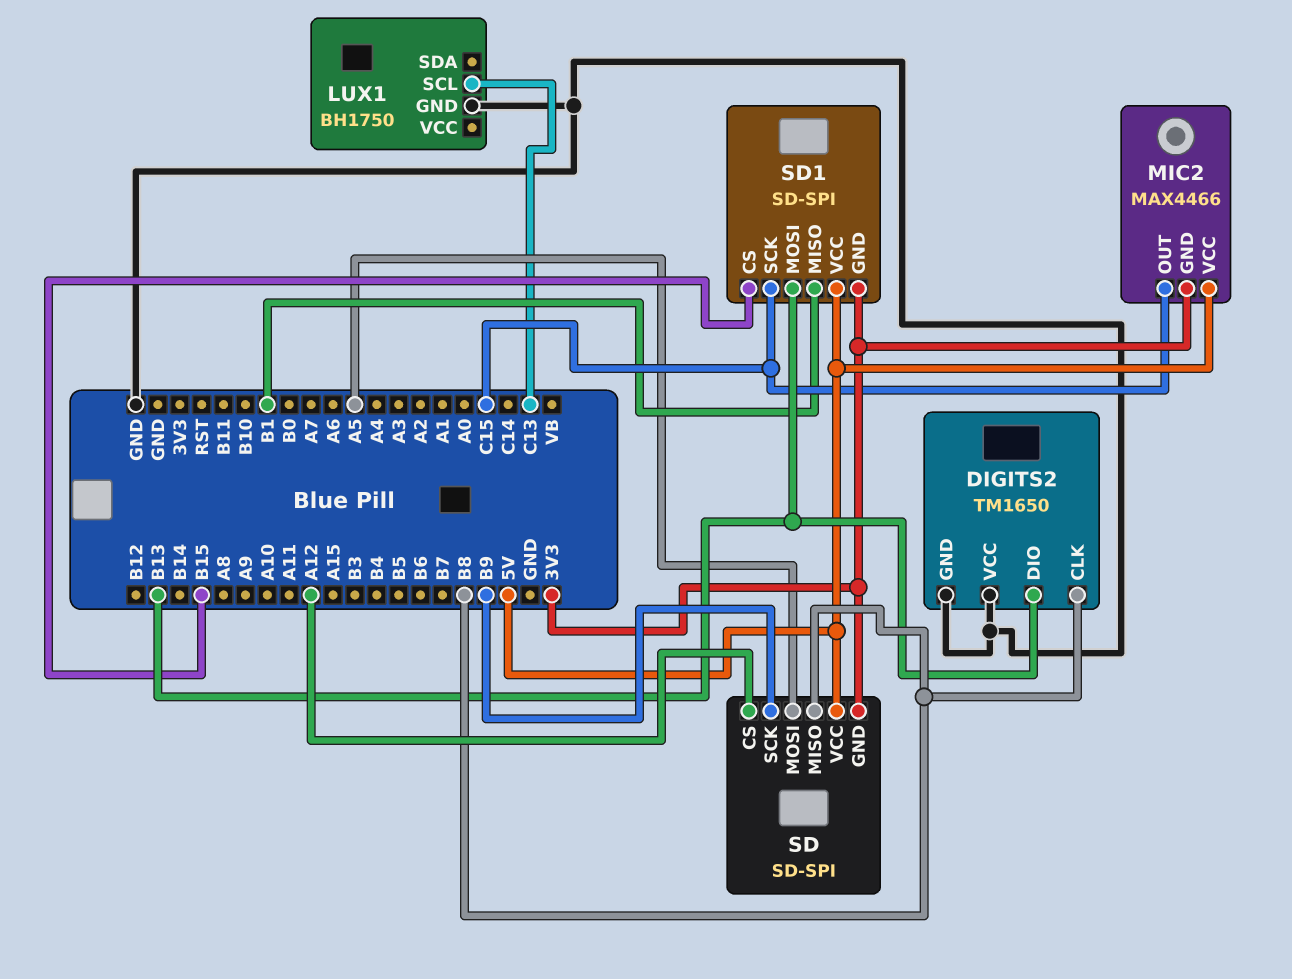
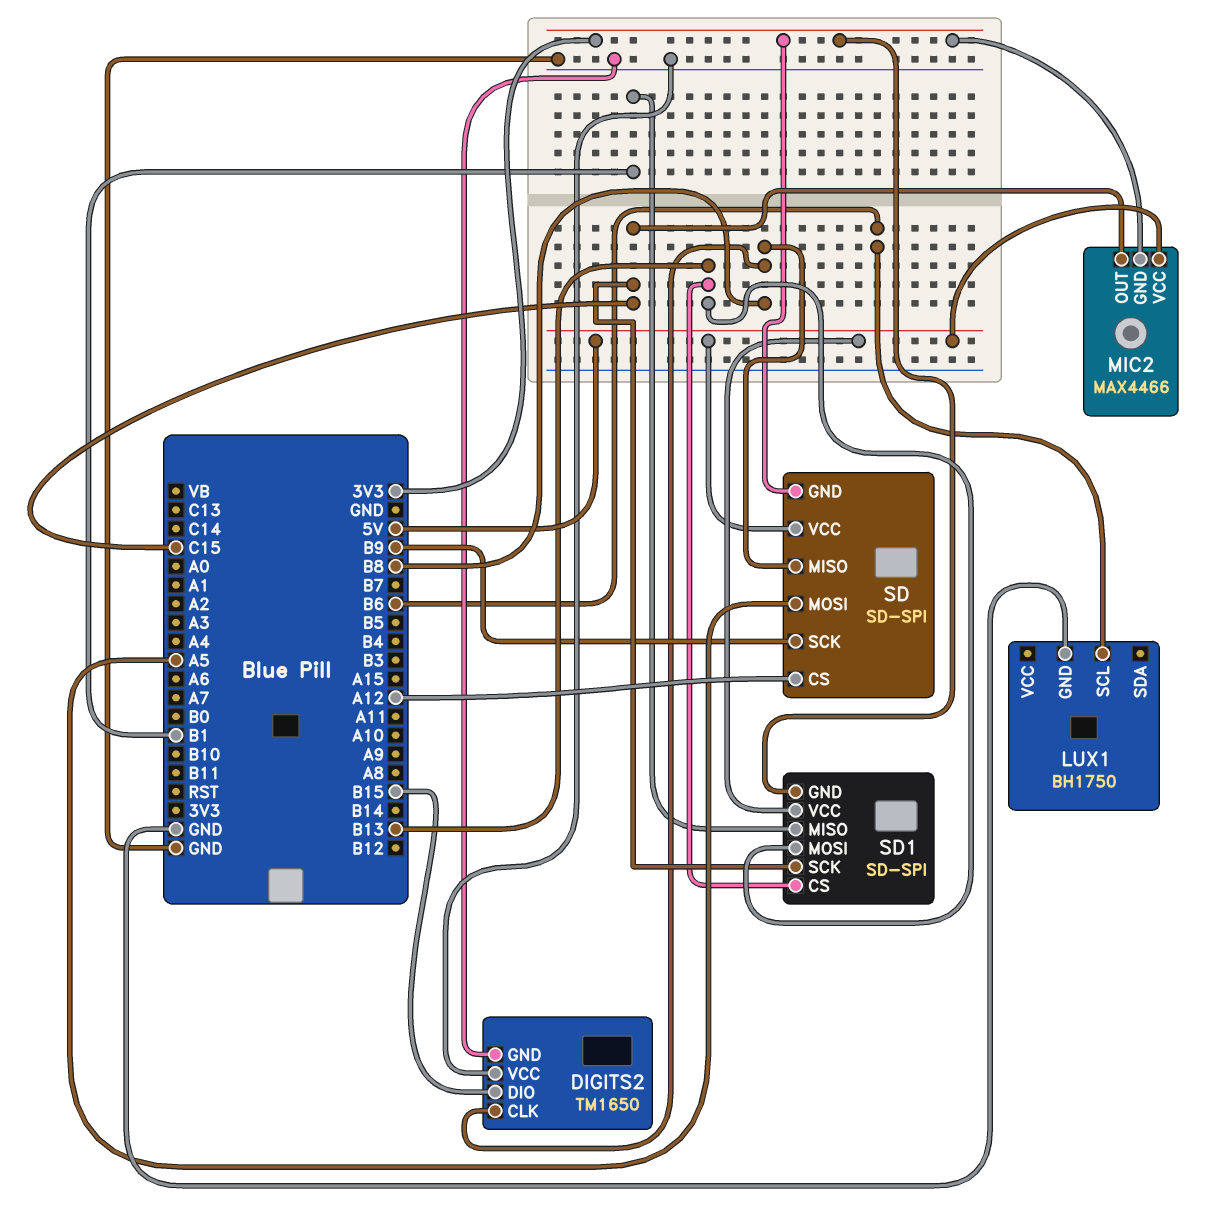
DIGITS2 pin DIO: B13 -> B15
LUX1 pin SCL: C13 -> B6
SD1 pin CS: B15 -> B13

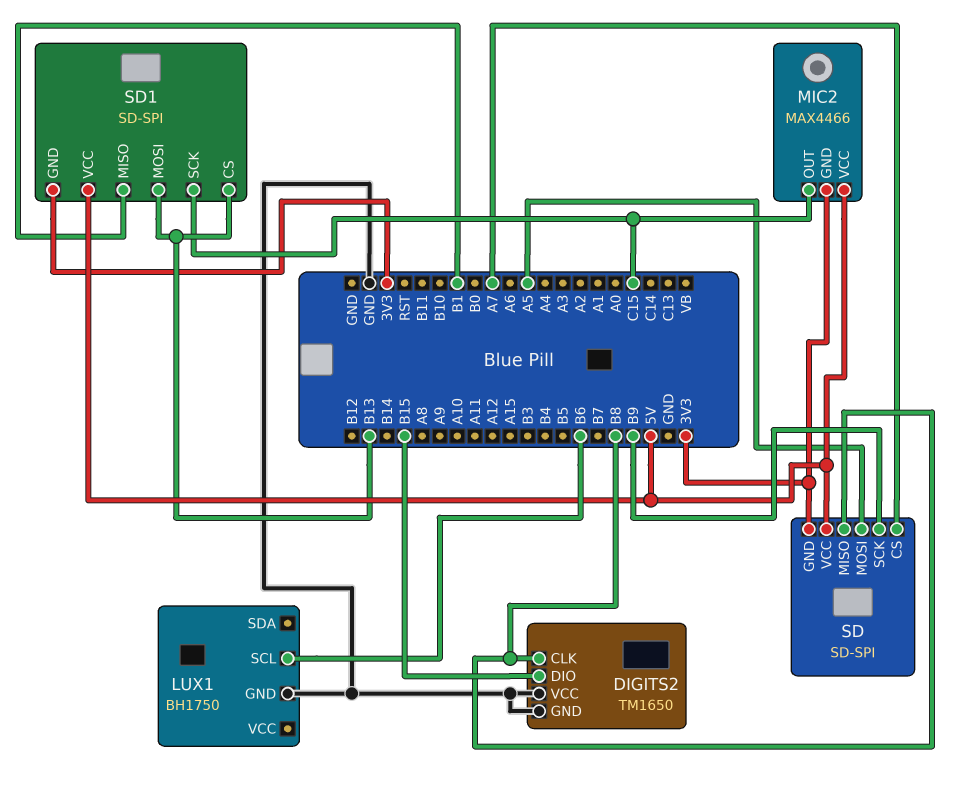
SD pin CS: A12 -> A7

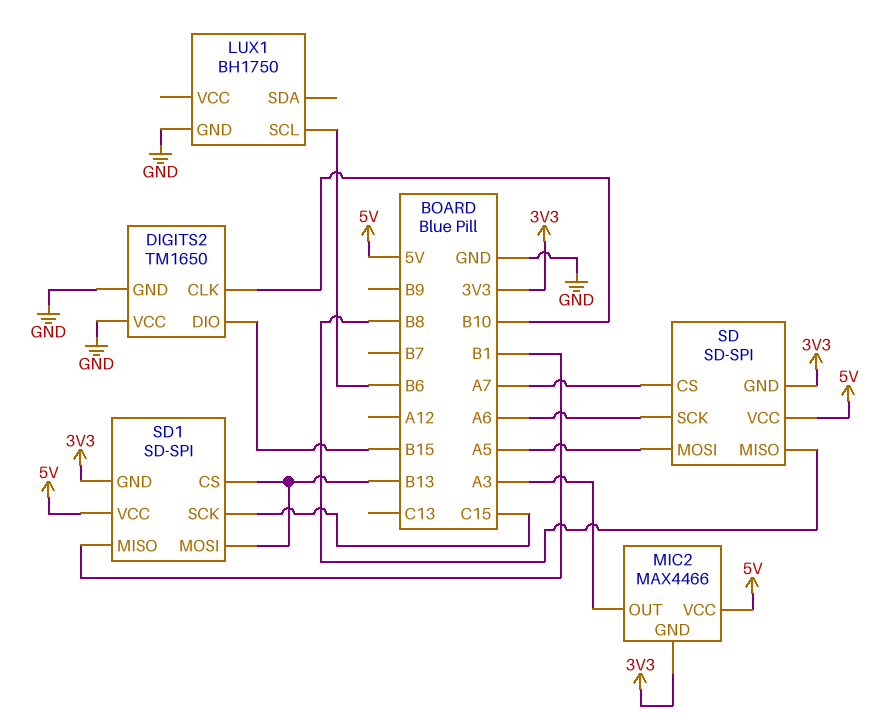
DIGITS2 pin CLK: B8 -> B10
MIC2 pin OUT: C15 -> A3
SD pin SCK: B9 -> A6

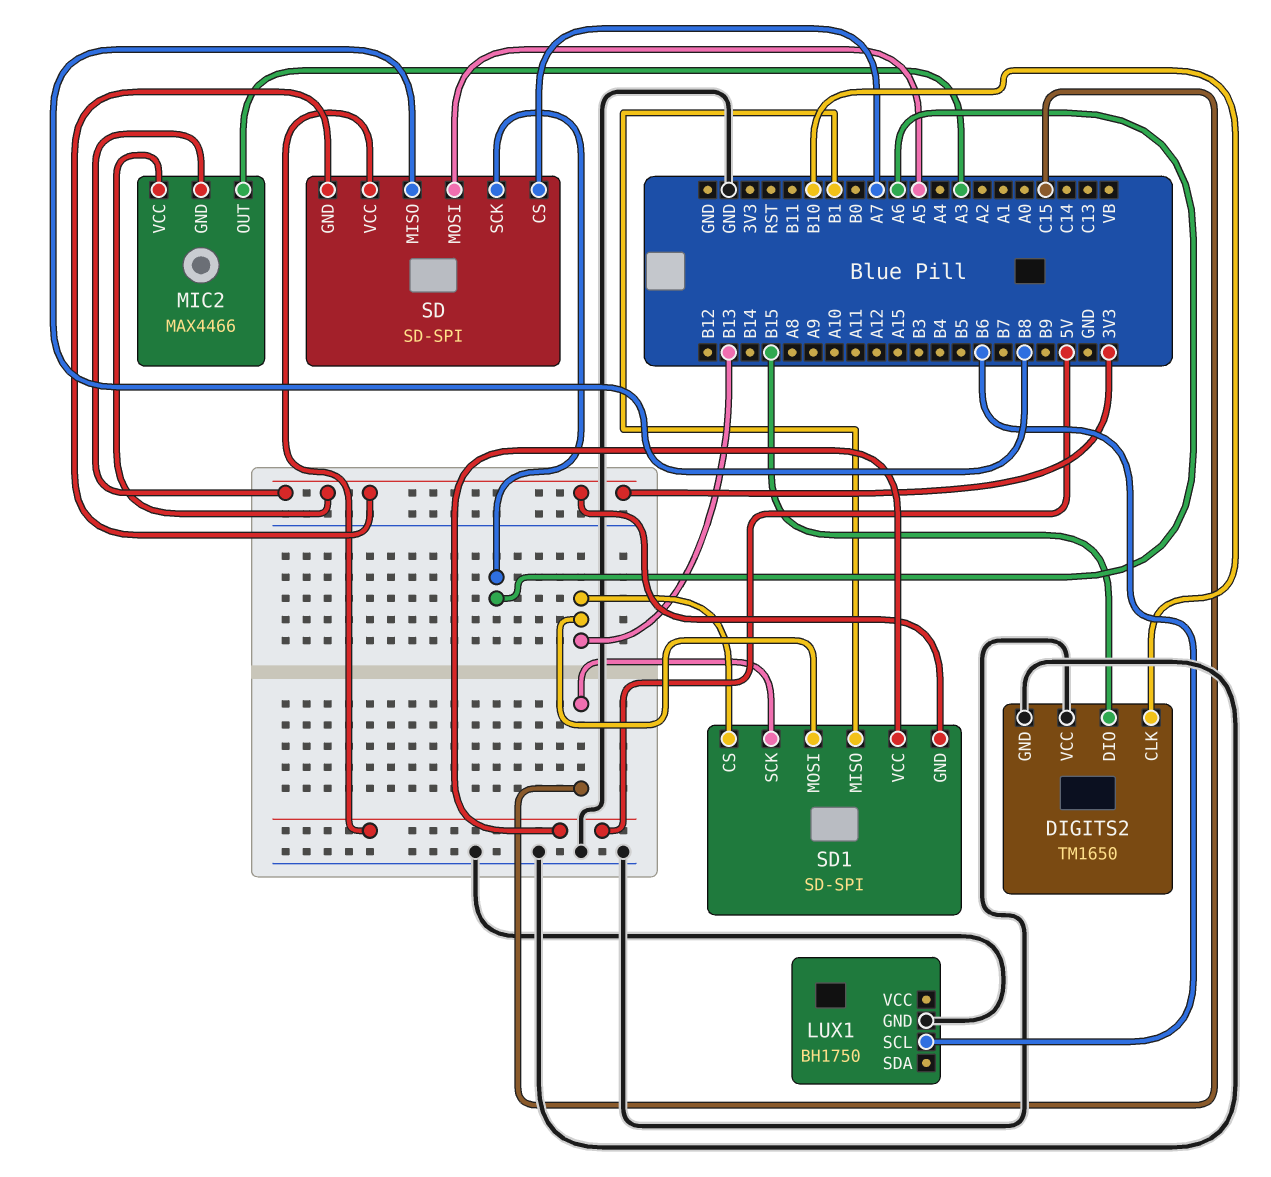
MIC2 pin VCC: 5V -> 3V3

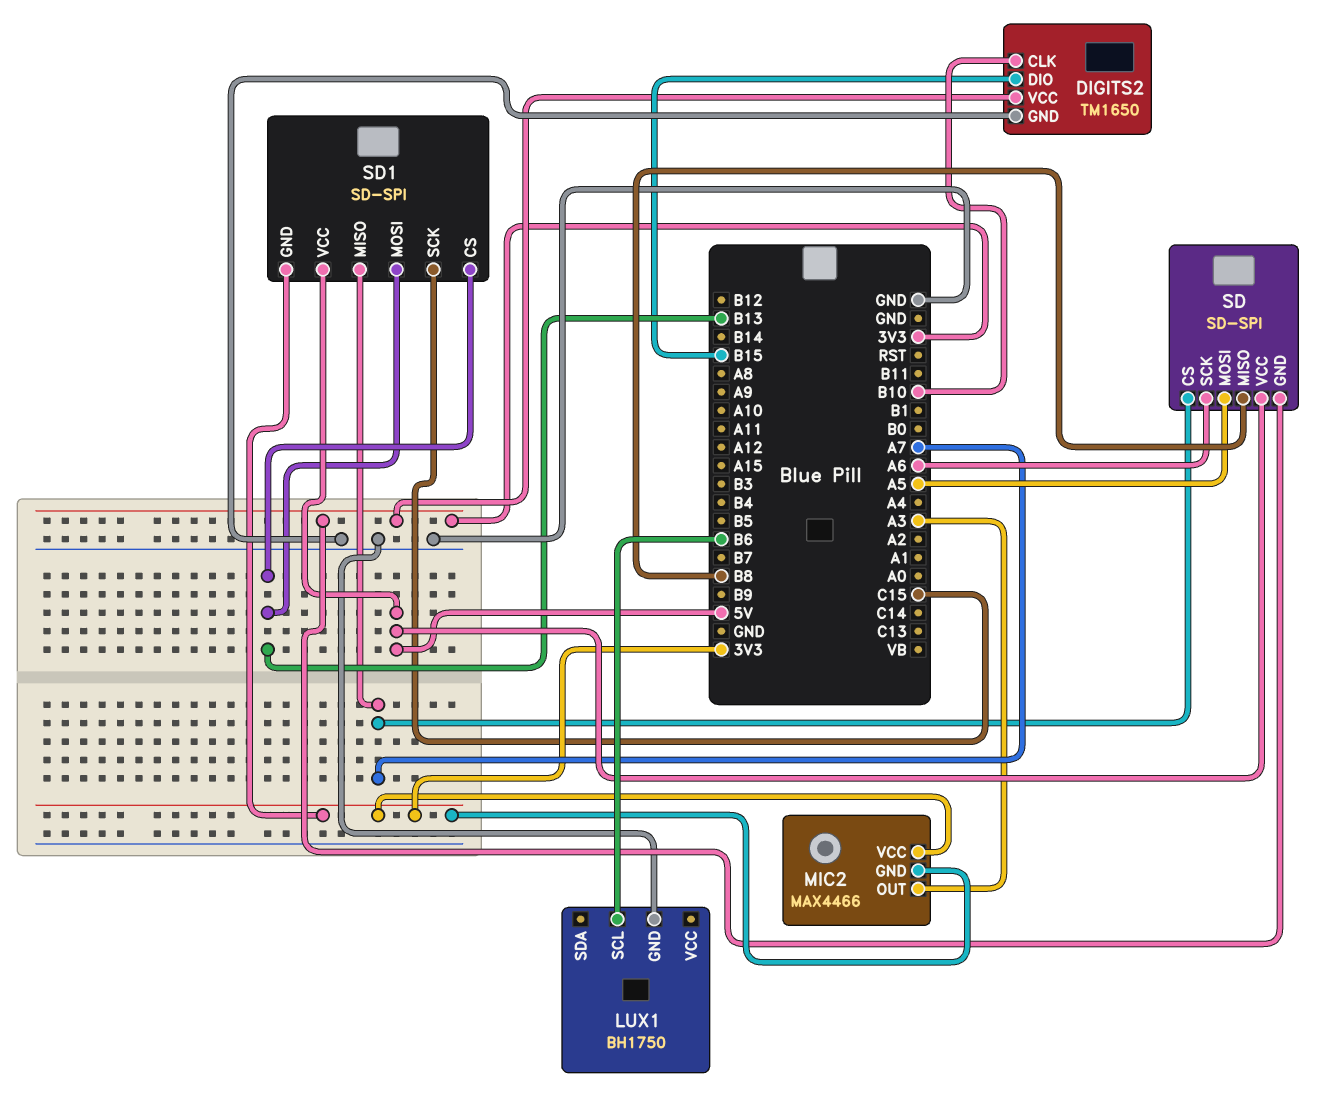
DIGITS2 pin VCC: GND -> 3V3
SD1 pin MISO: B1 -> A7

